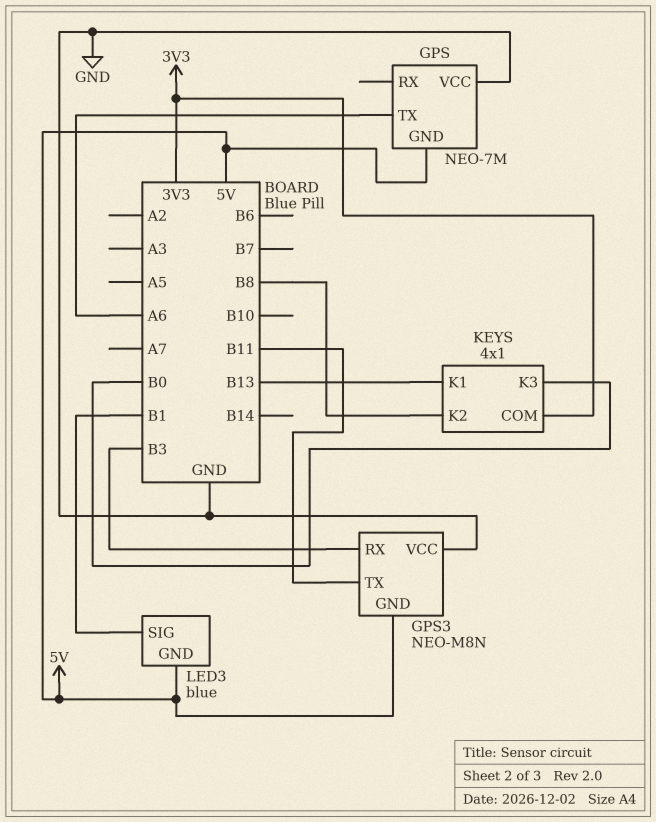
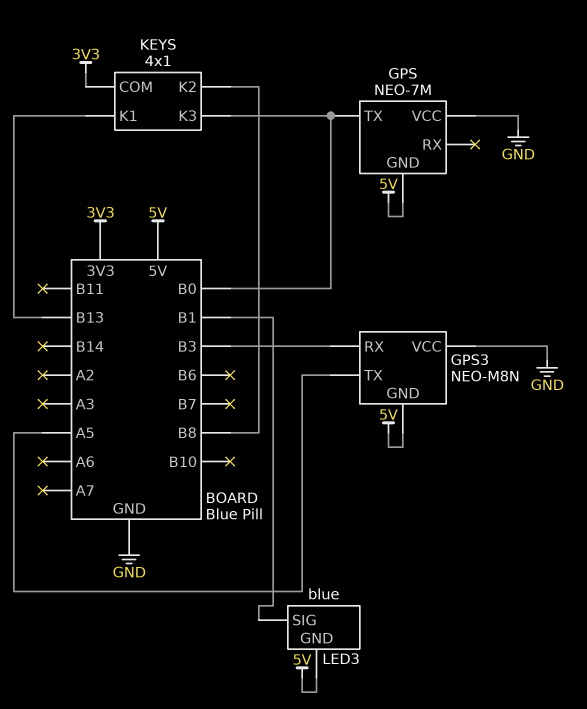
GPS pin TX: A6 -> B0
GPS3 pin TX: B11 -> A5

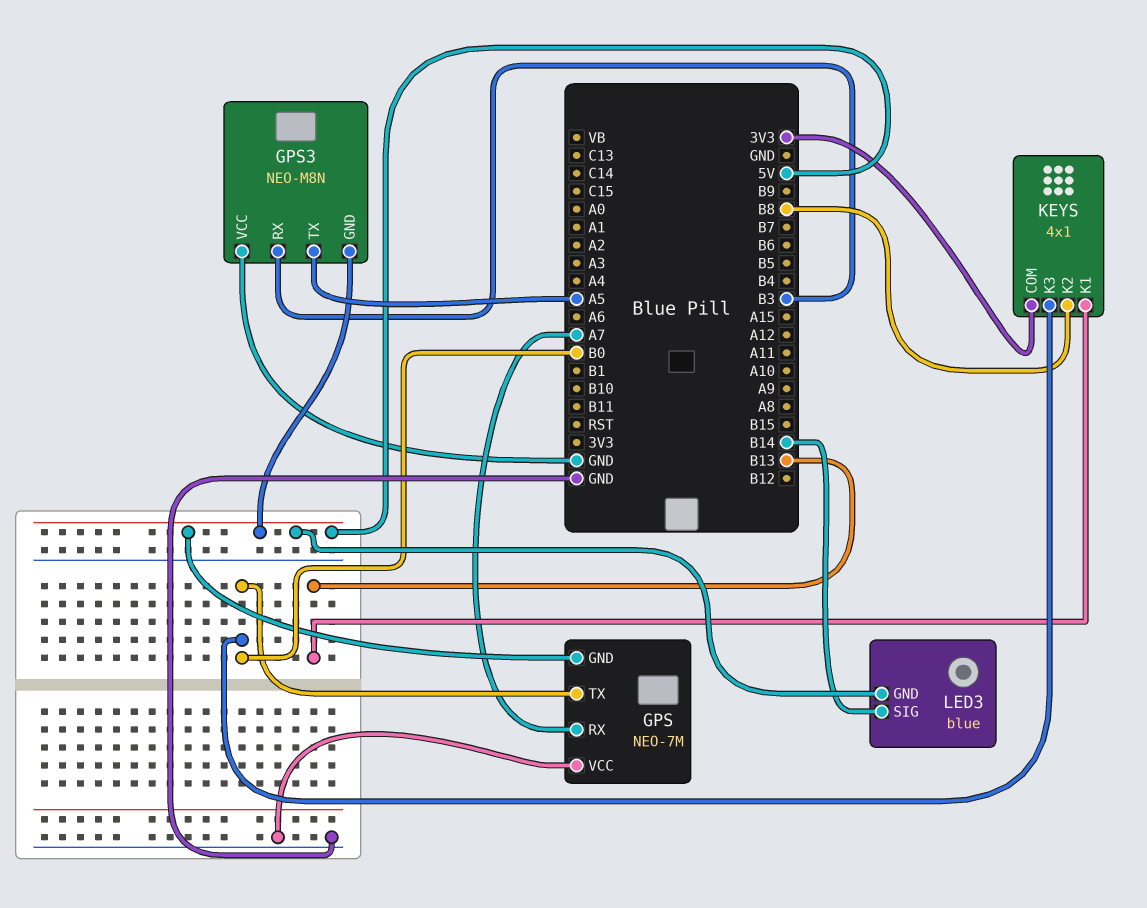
GPS pin RX: none -> A7
LED3 pin SIG: B1 -> B14

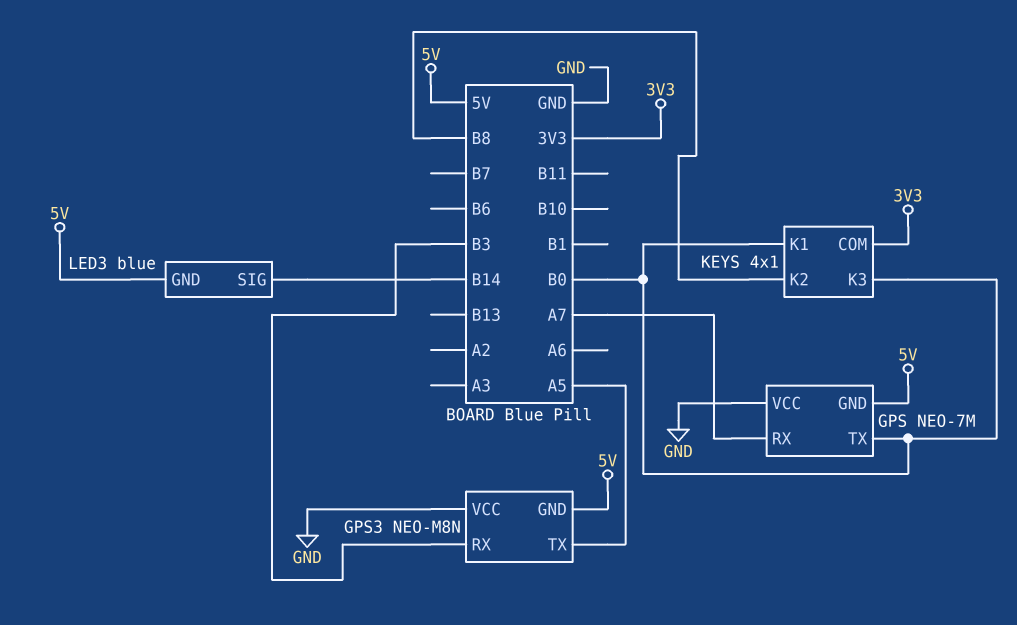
KEYS pin K1: B13 -> B0

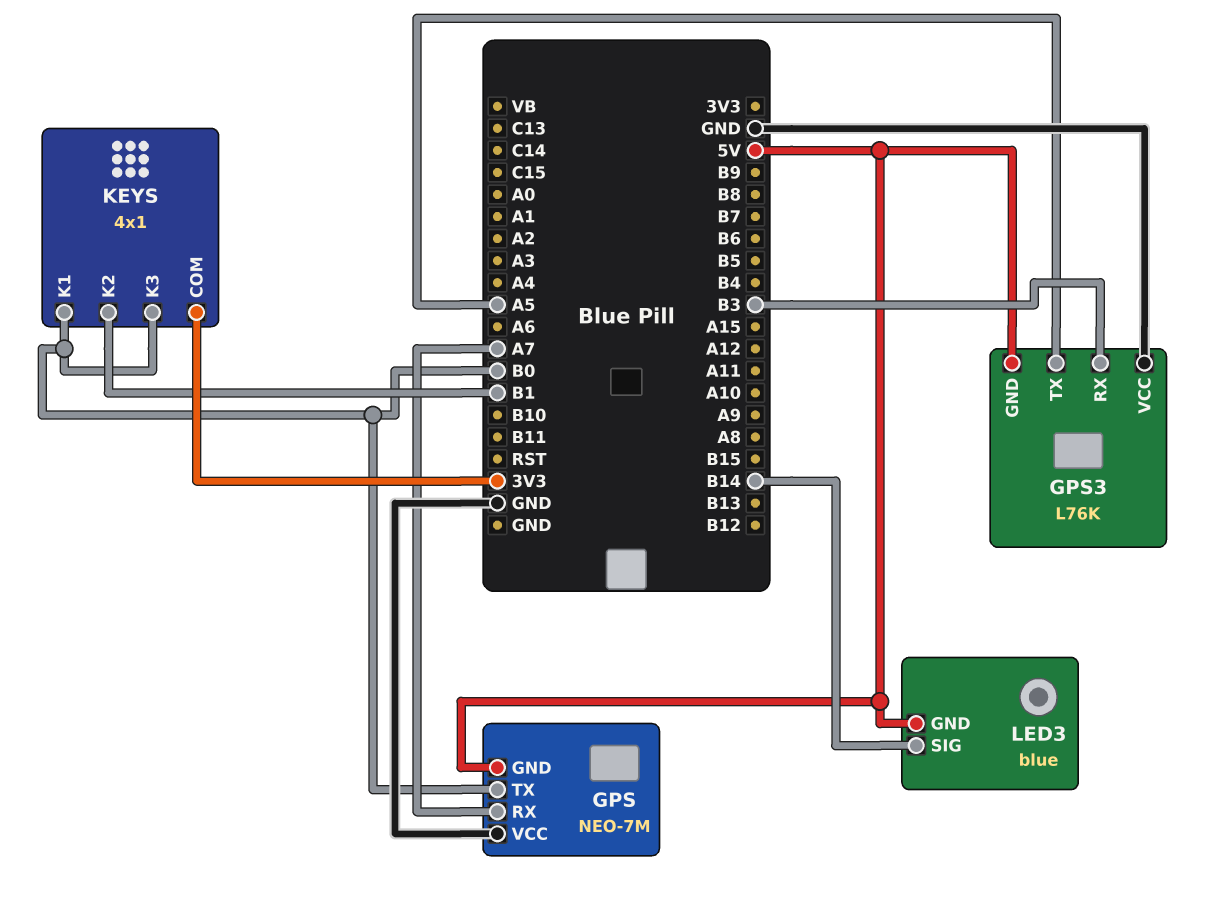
GPS3: NEO-M8N -> L76K
KEYS pin K2: B8 -> B1

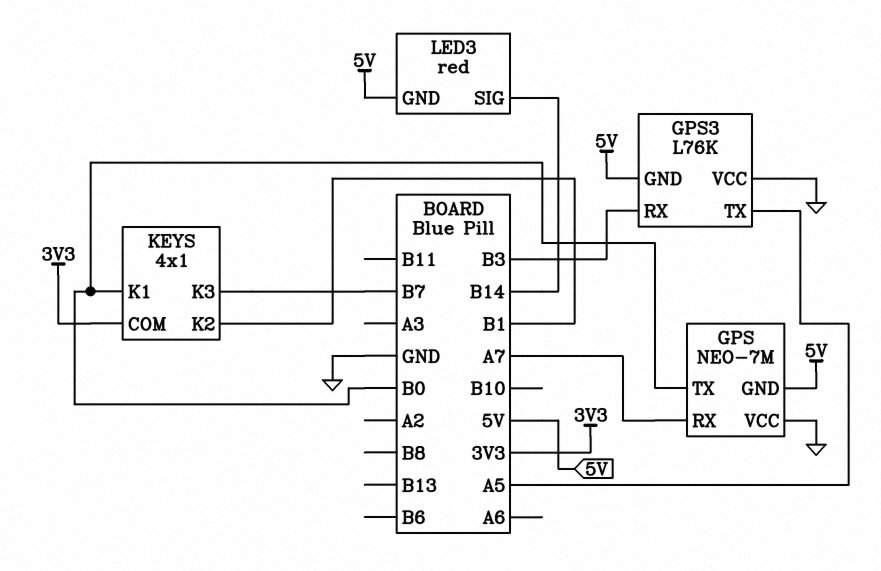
KEYS pin K3: B0 -> B7
LED3: blue -> red

